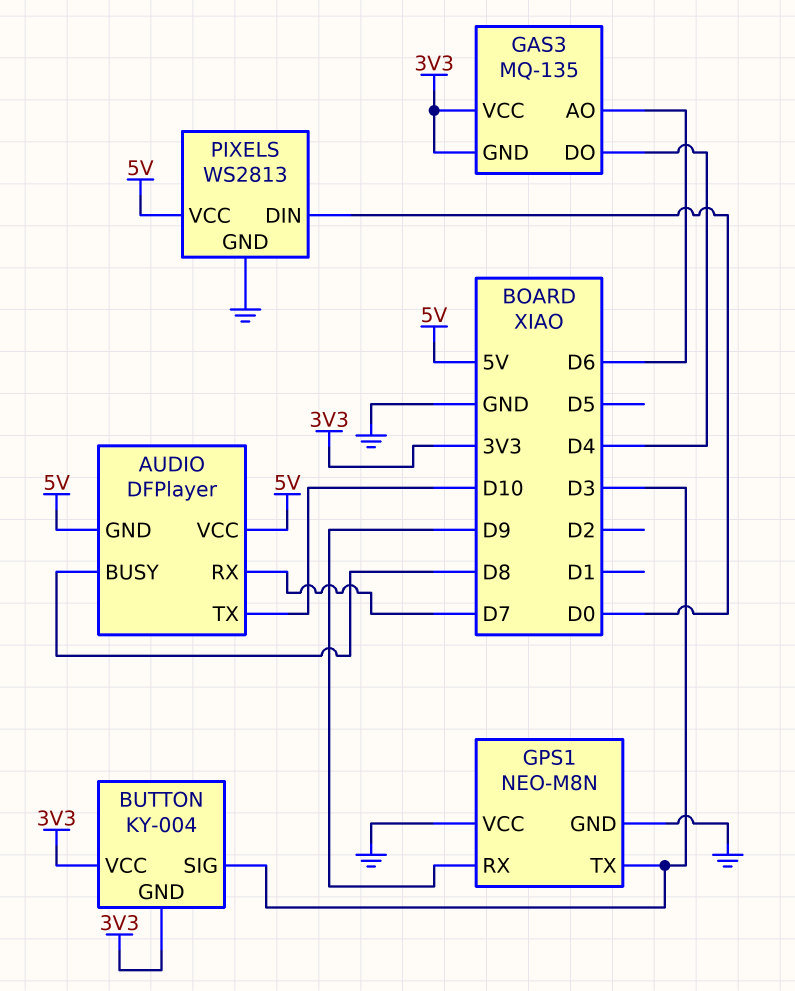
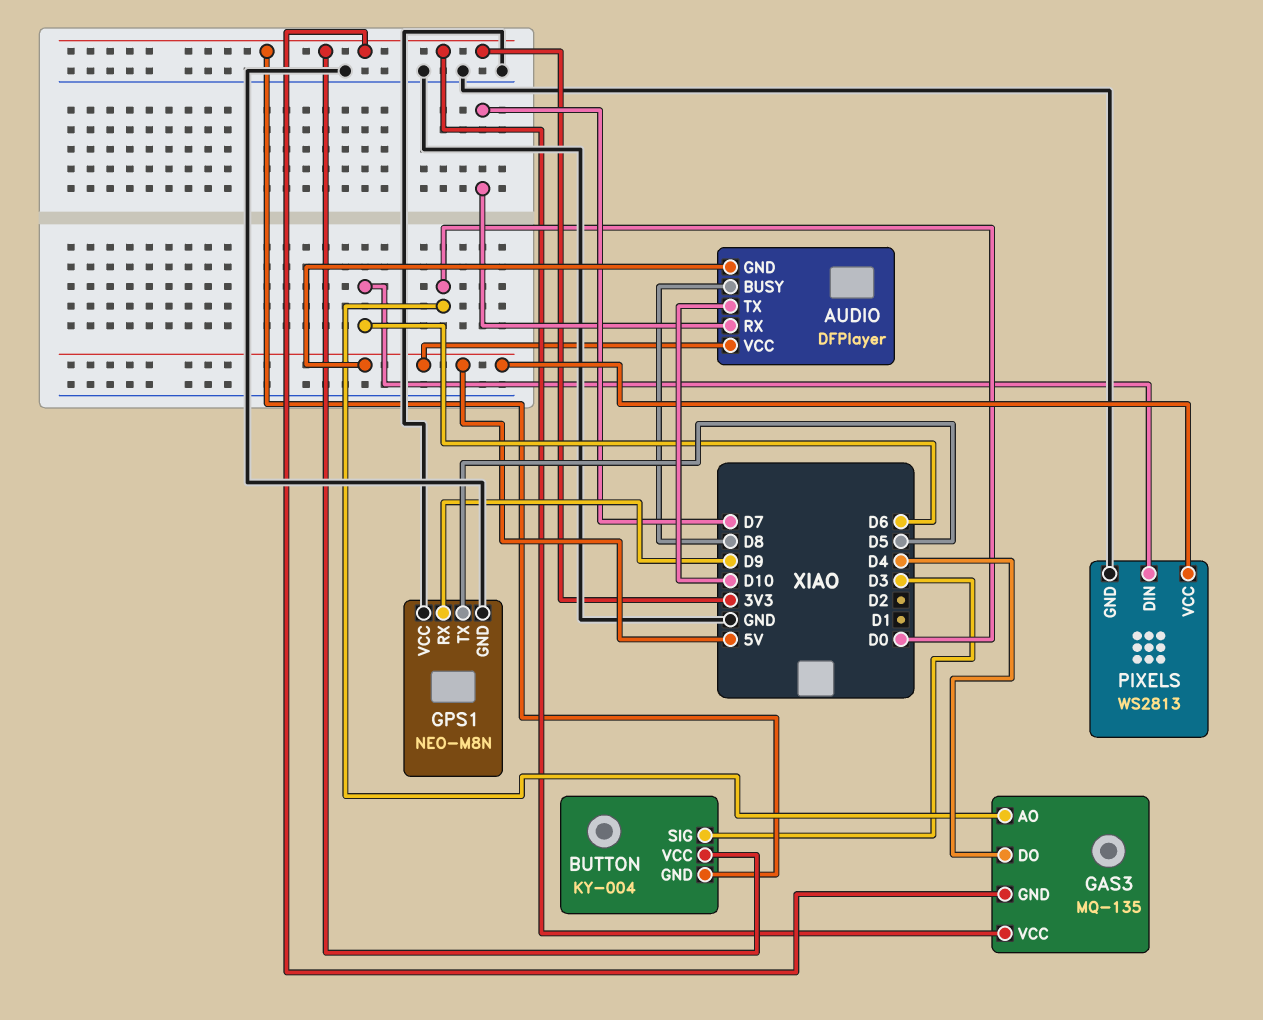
GAS3 pin AO: D6 -> D0
GPS1 pin TX: D3 -> D5
PIXELS pin DIN: D0 -> D6

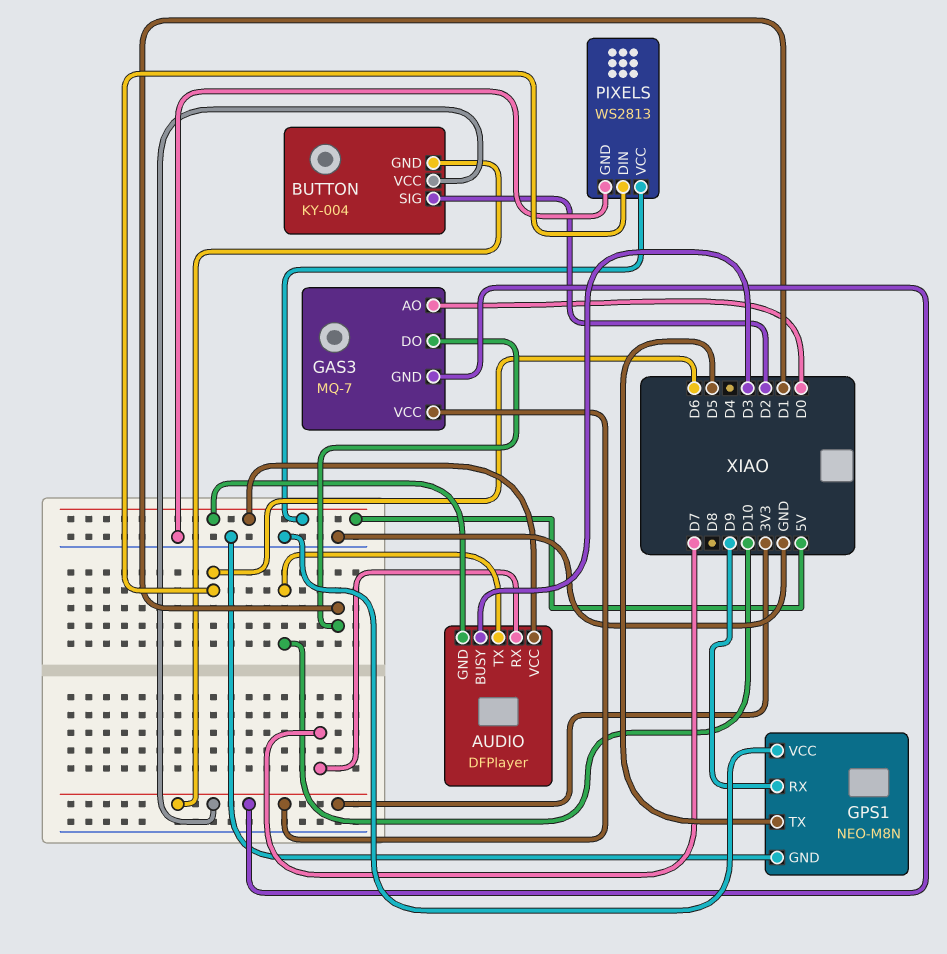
AUDIO pin BUSY: D8 -> D3
BUTTON pin SIG: D3 -> D2
GAS3: MQ-135 -> MQ-7
GAS3 pin DO: D4 -> D1

